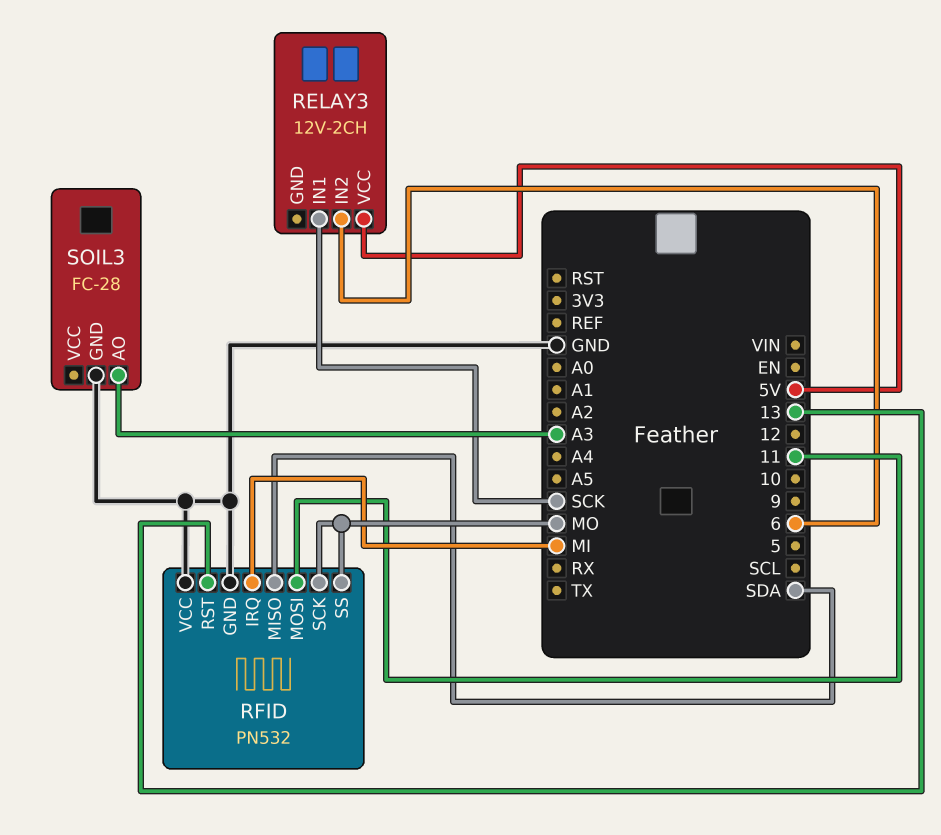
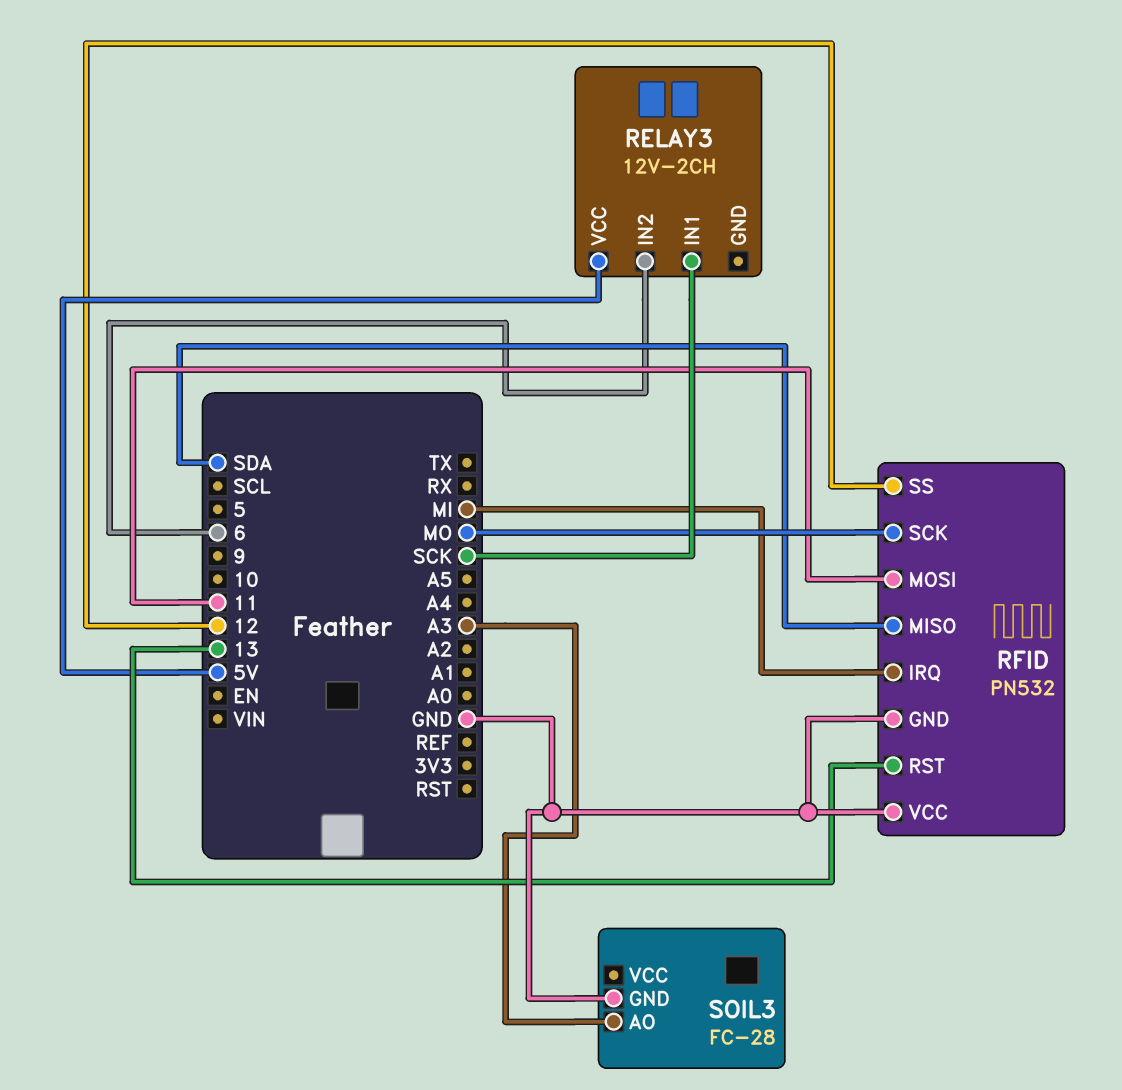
RFID pin SS: MO -> 12

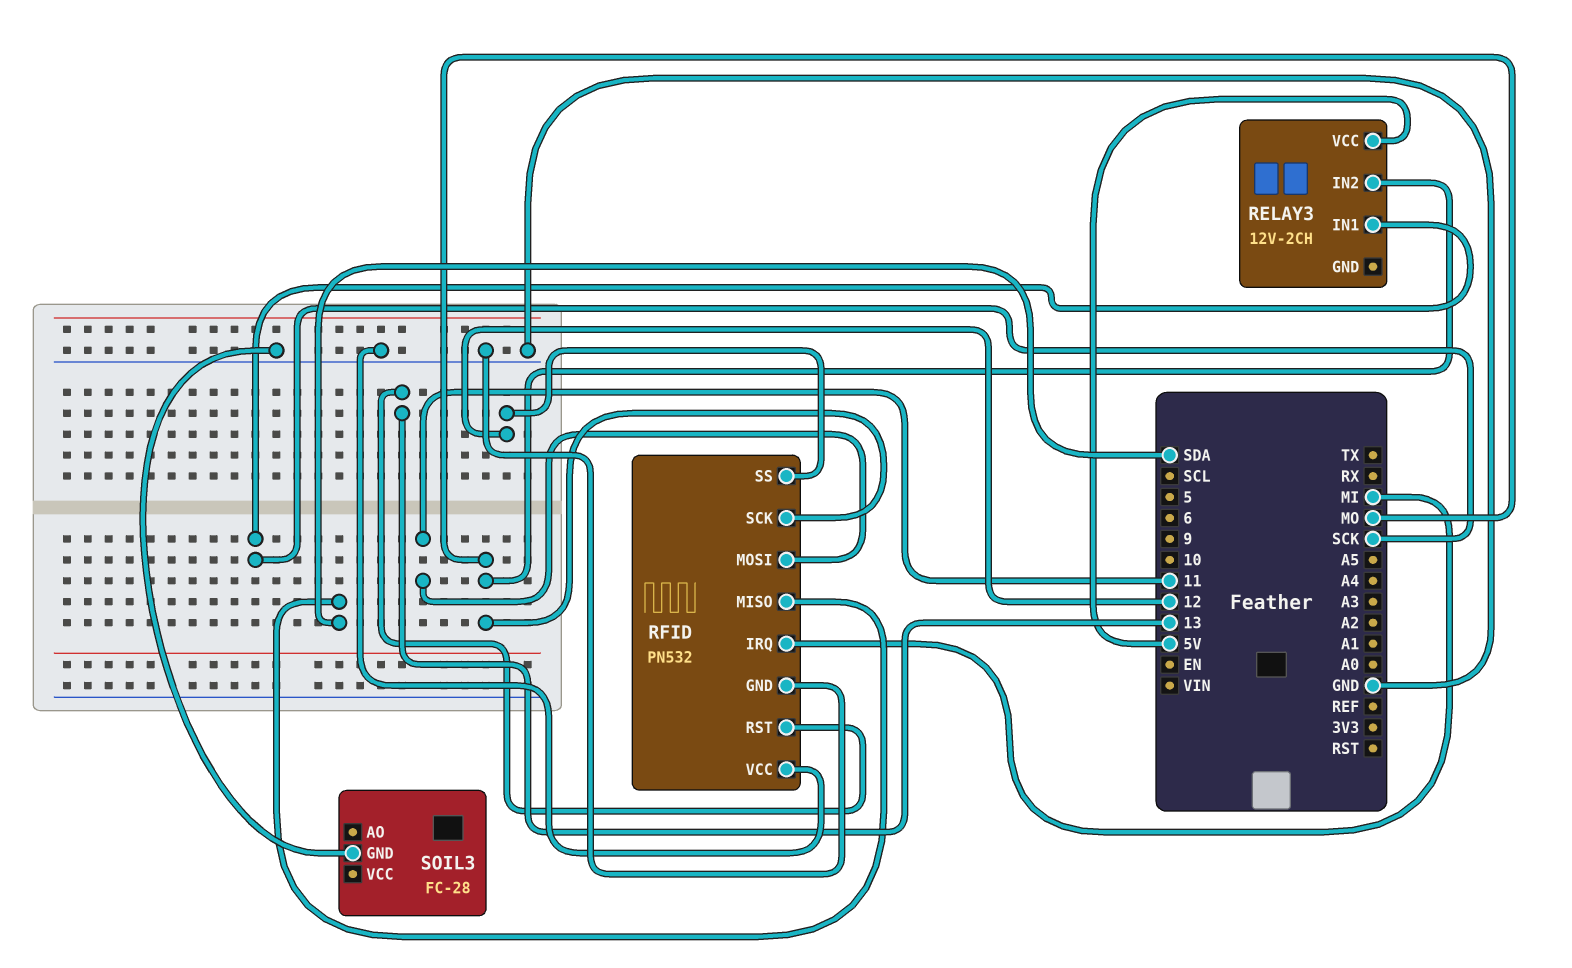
RELAY3 pin IN2: 6 -> MO
SOIL3 pin AO: A3 -> none

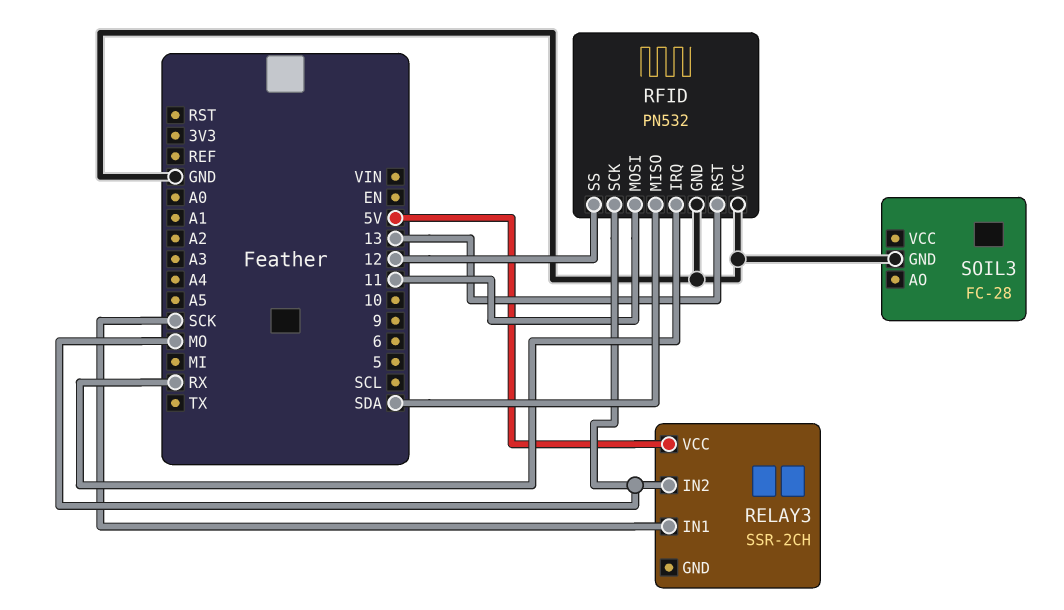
RELAY3: 12V-2CH -> SSR-2CH
RFID pin IRQ: MI -> RX

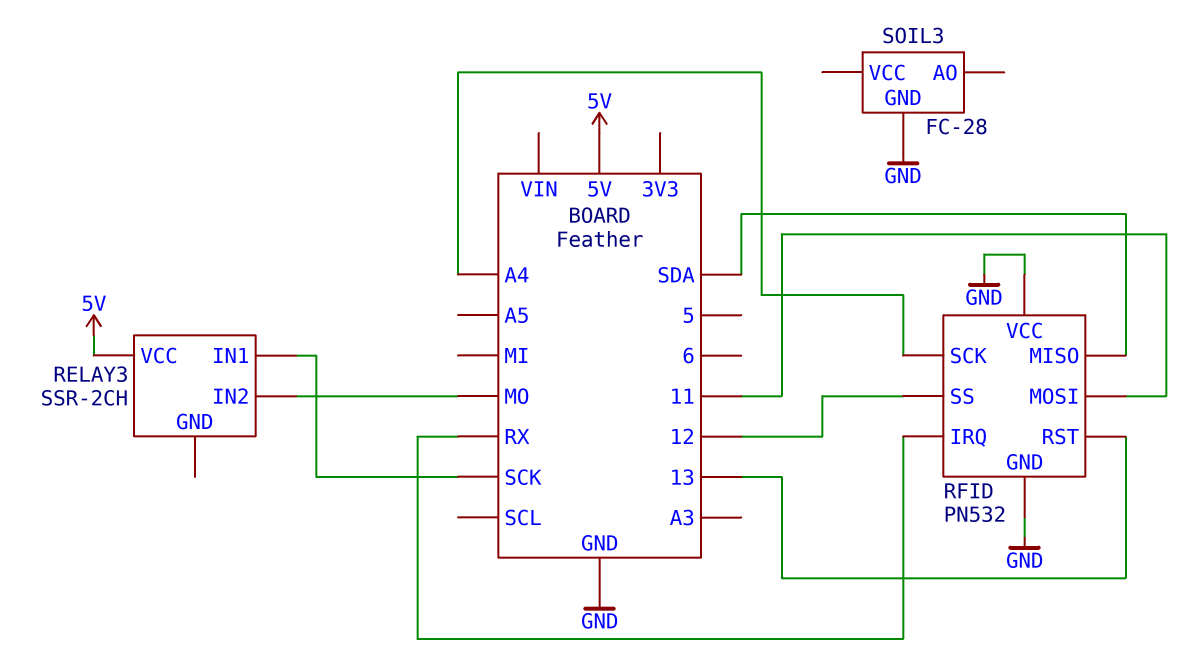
RFID pin SCK: MO -> A4

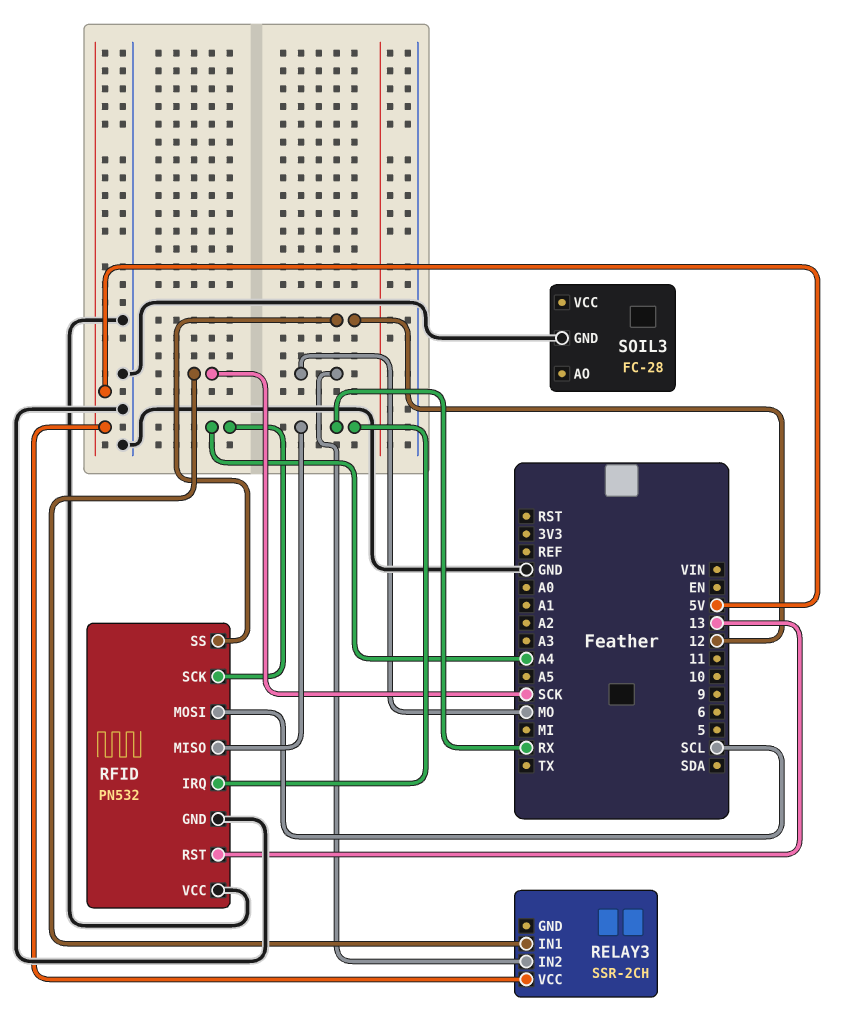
RFID pin MISO: SDA -> RX
RFID pin MOSI: 11 -> SCL

